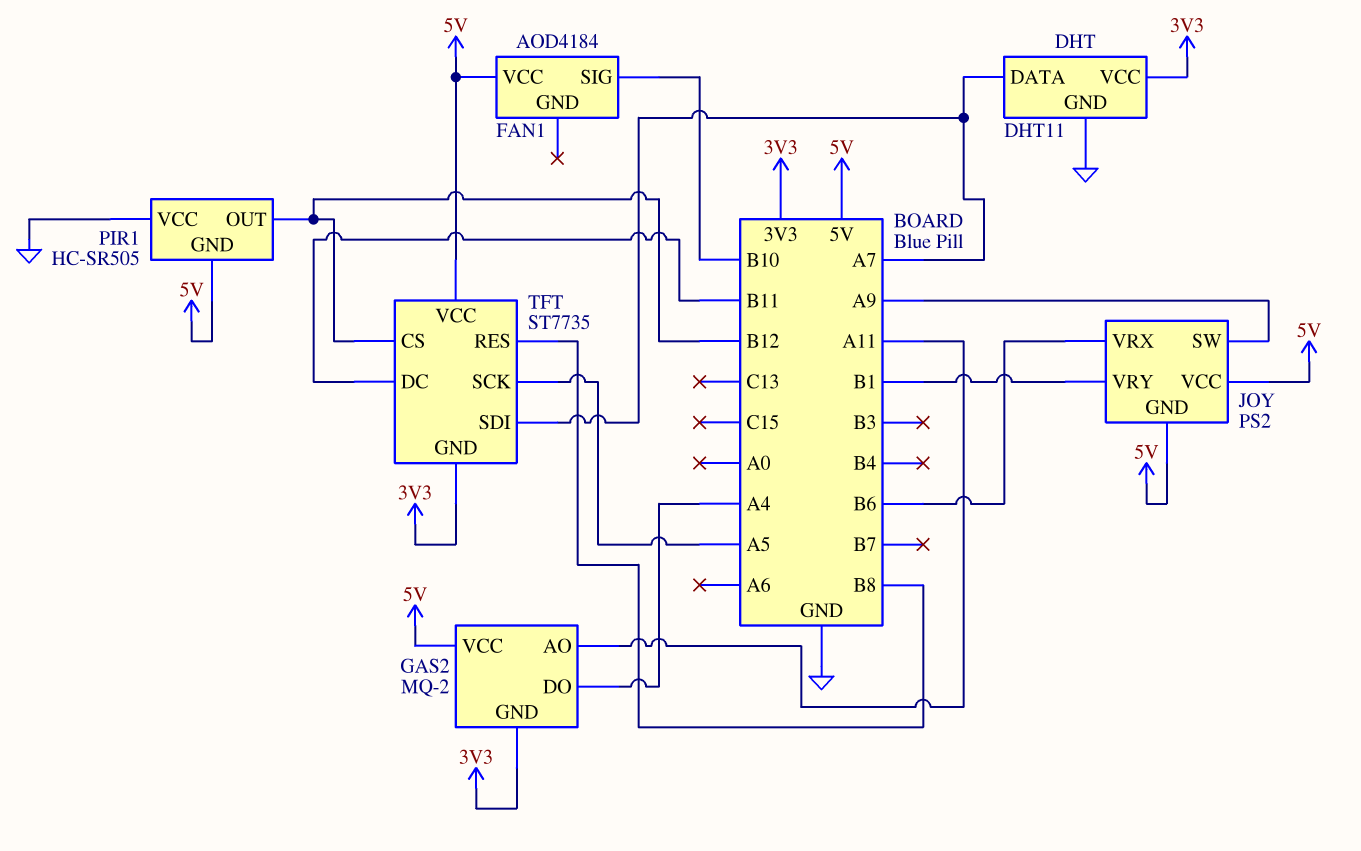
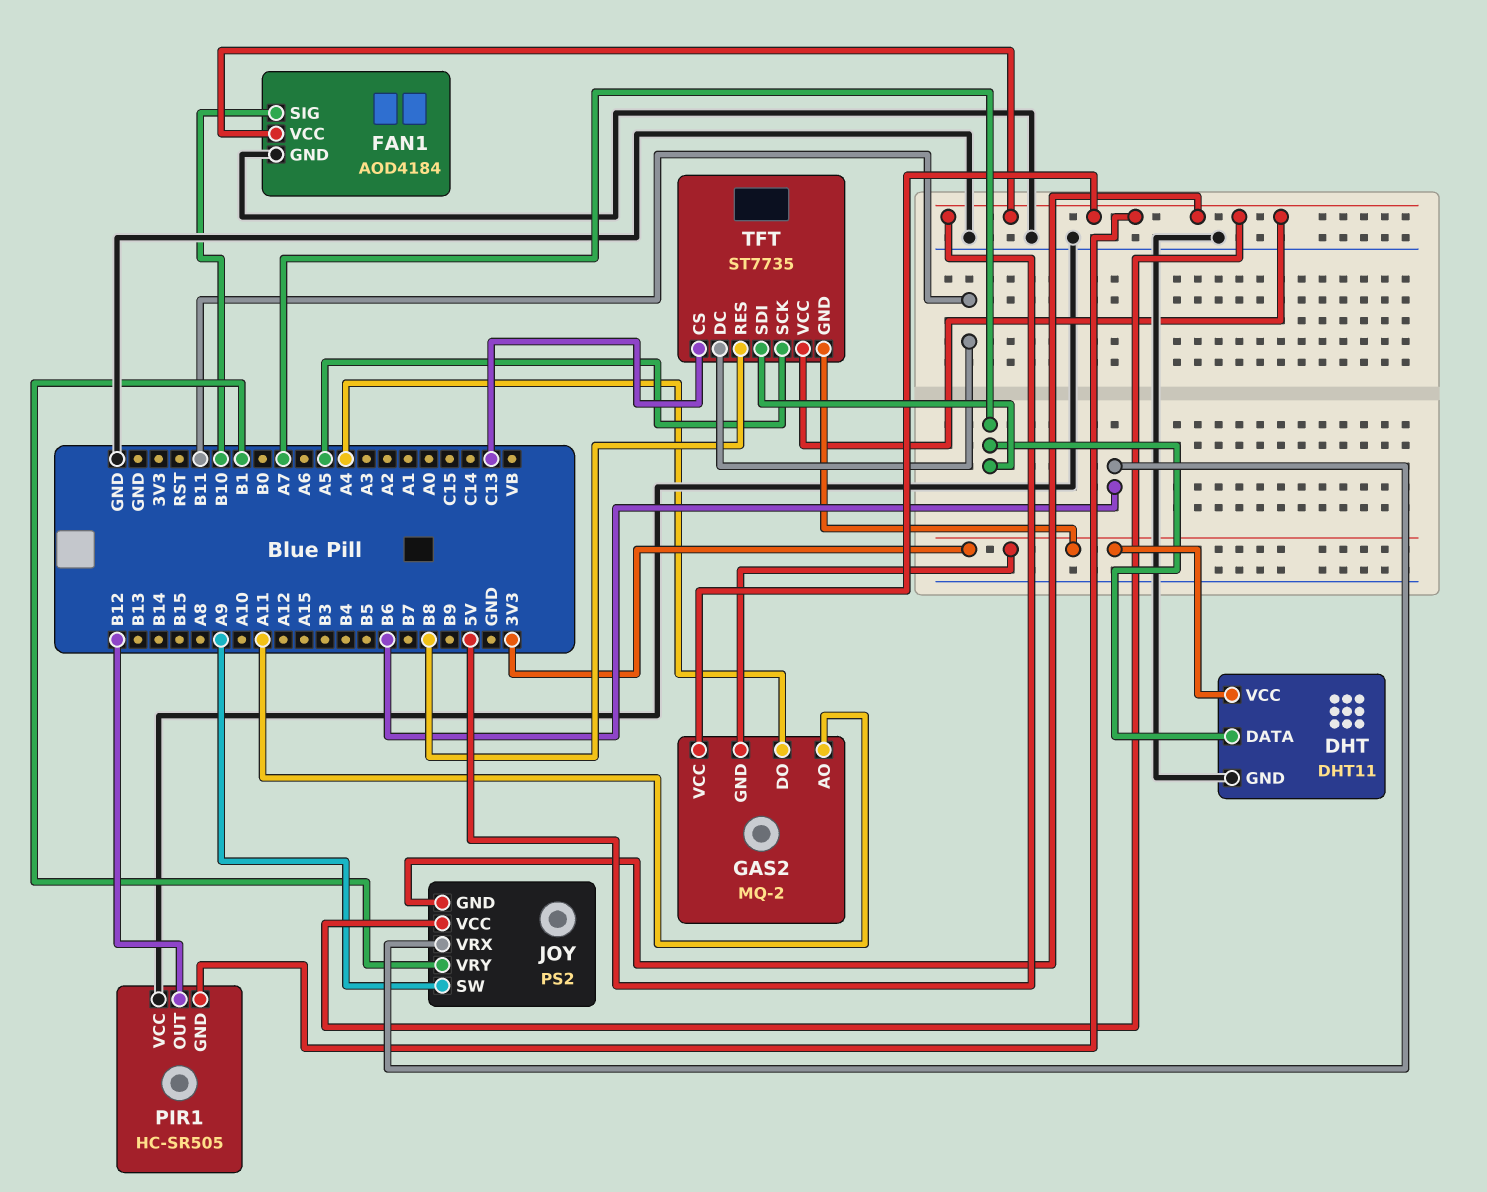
FAN1 pin GND: none -> GND
TFT pin CS: B12 -> C13

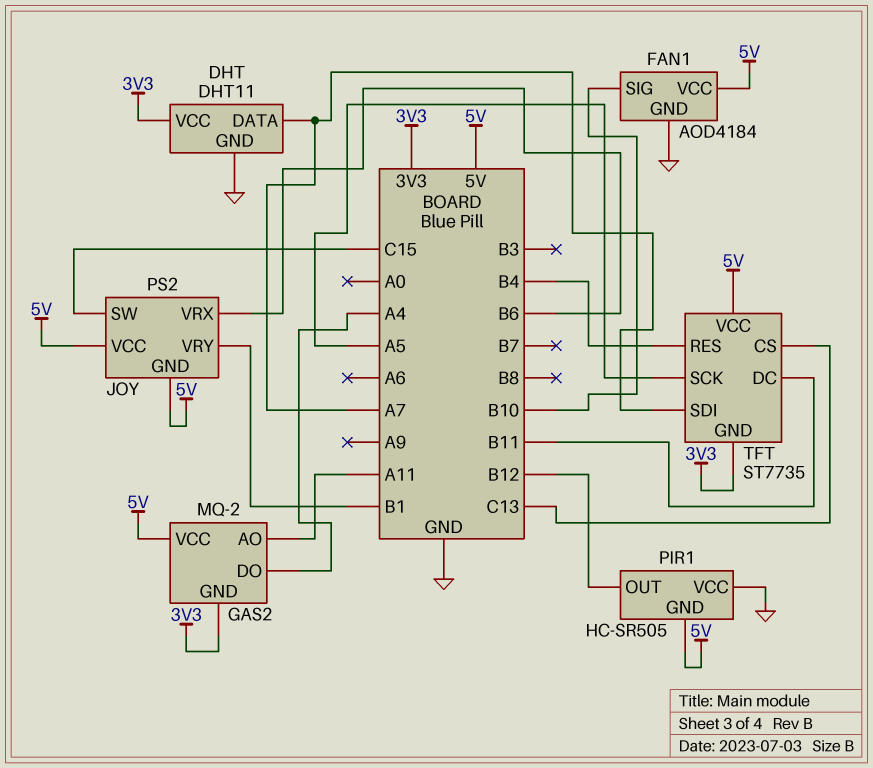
JOY pin SW: A9 -> C15
TFT pin RES: B8 -> B4

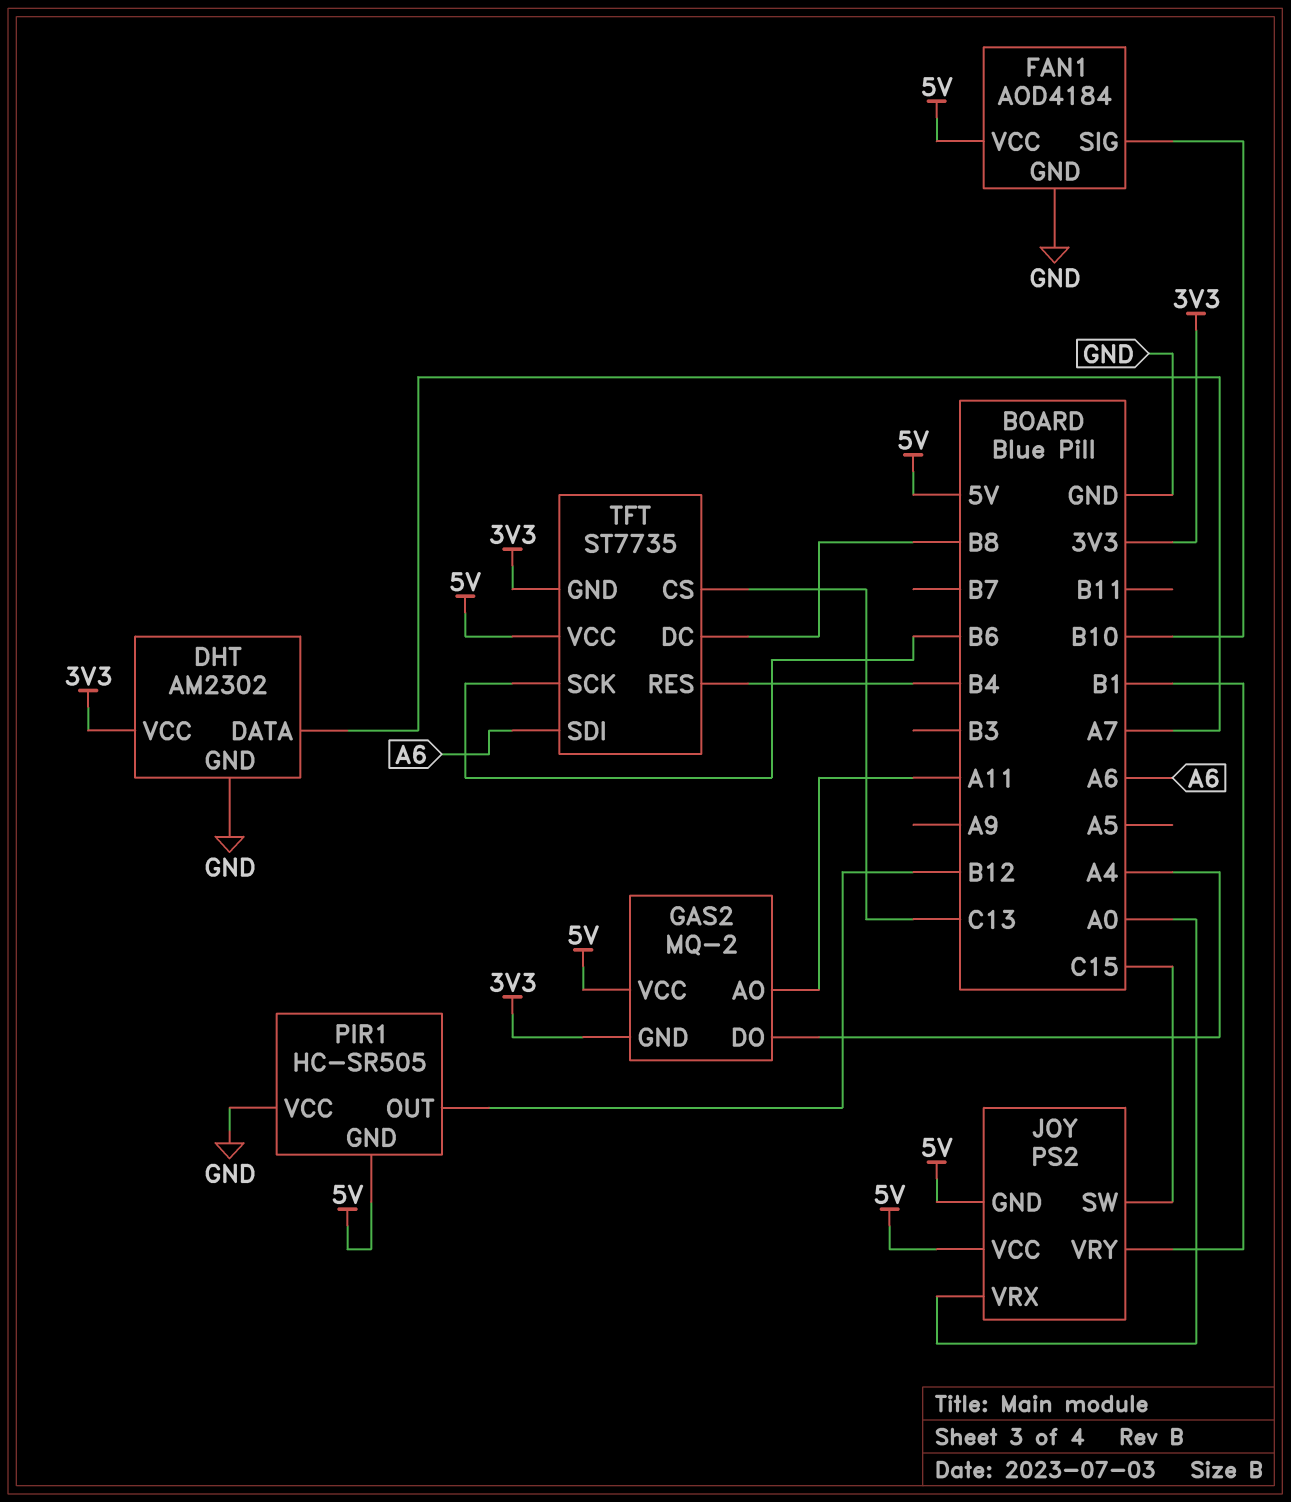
DHT: DHT11 -> AM2302
JOY pin VRX: B6 -> A0
TFT pin DC: B11 -> B8
TFT pin SCK: A5 -> B6
TFT pin SDI: A7 -> A6

